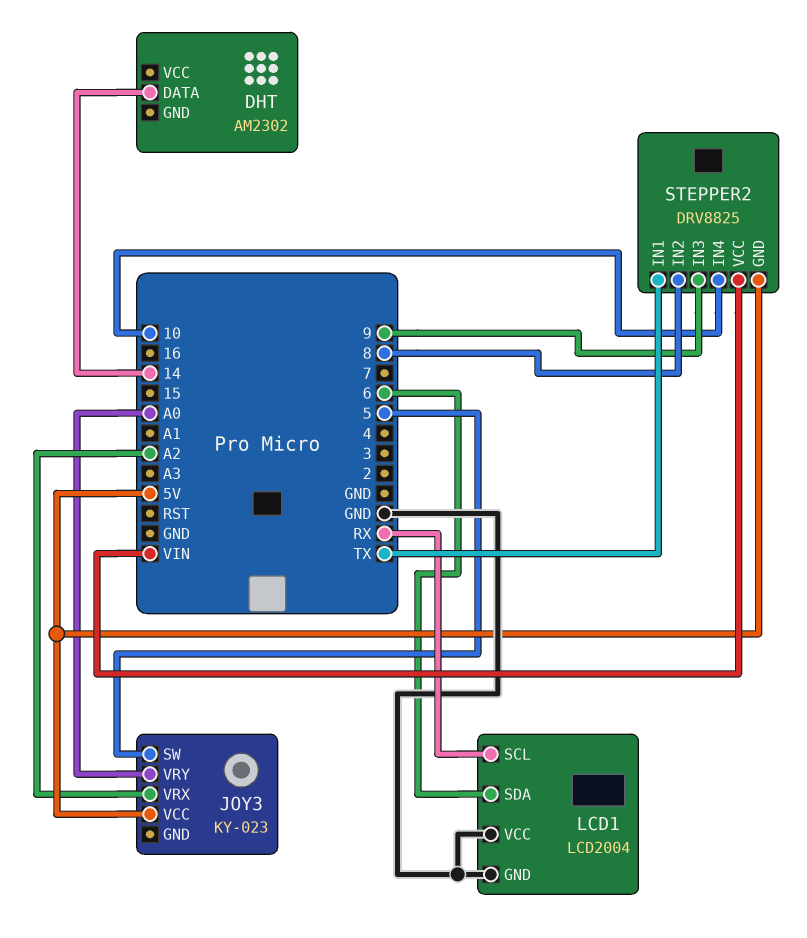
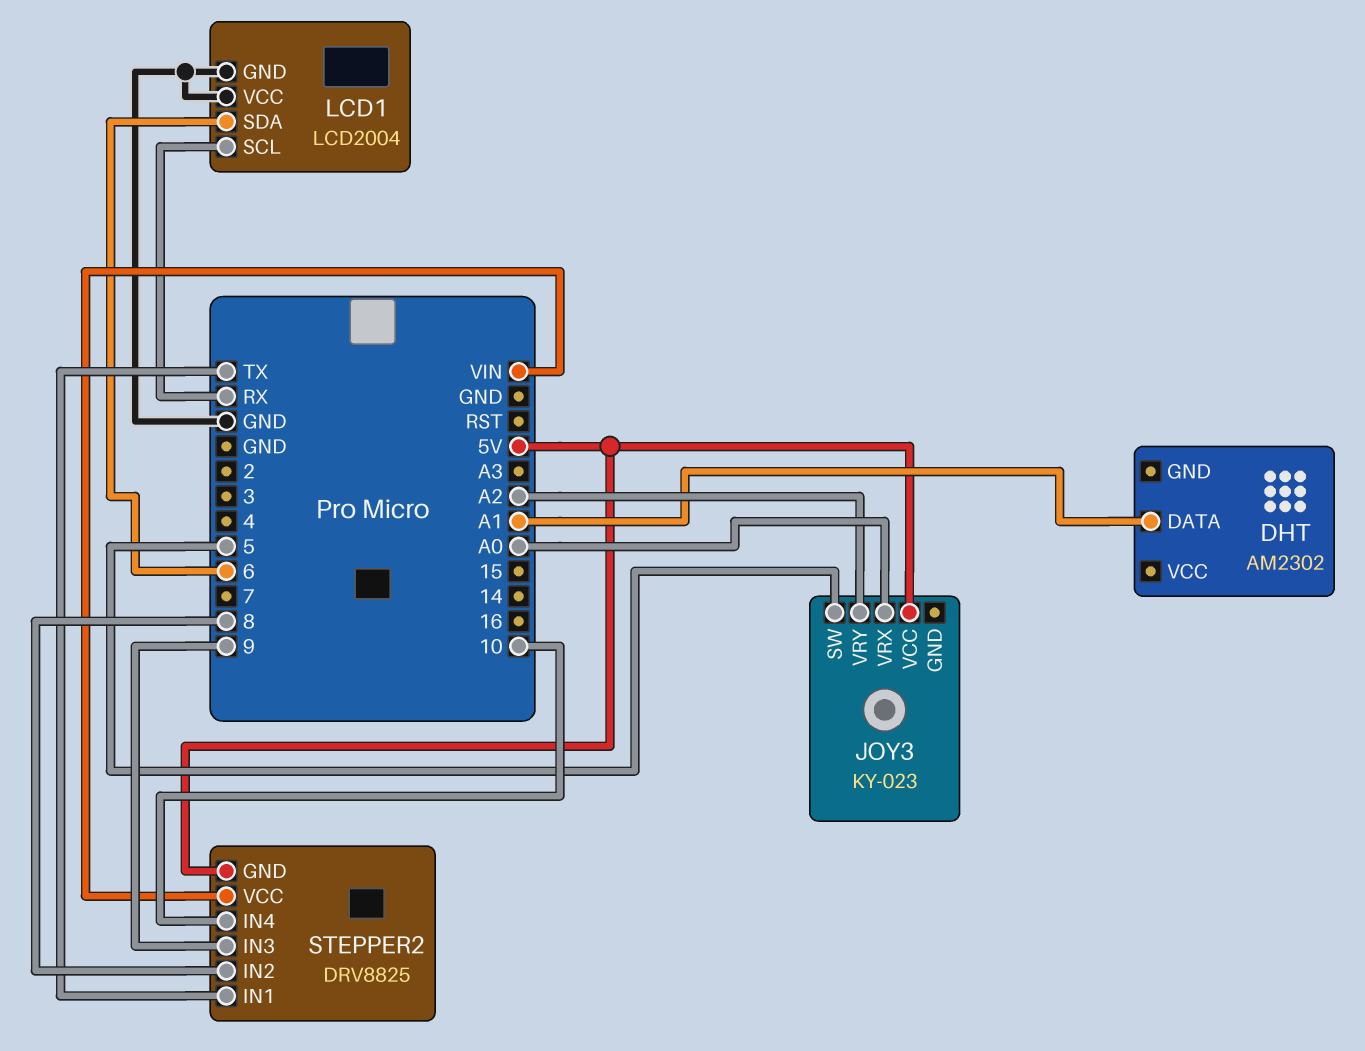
DHT pin DATA: 14 -> A1
JOY3 pin VRX: A2 -> A0
JOY3 pin VRY: A0 -> A2

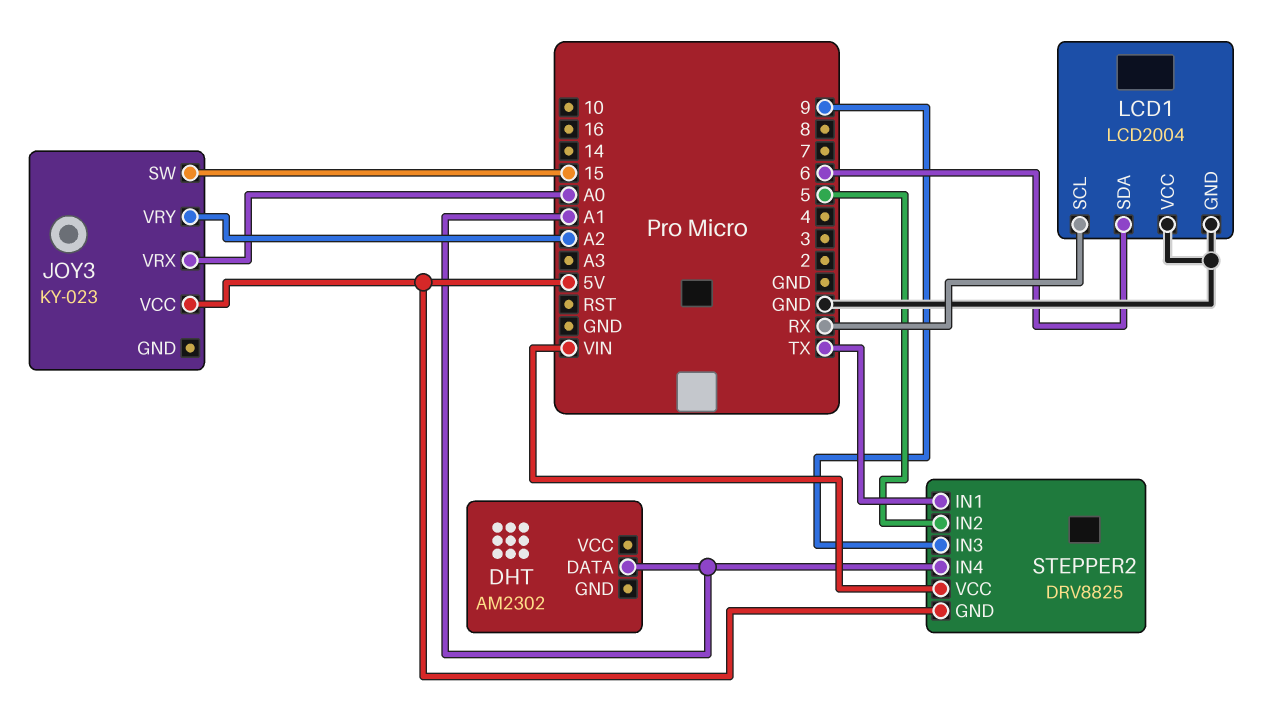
JOY3 pin SW: 5 -> 15
STEPPER2 pin IN2: 8 -> 5
STEPPER2 pin IN4: 10 -> A1

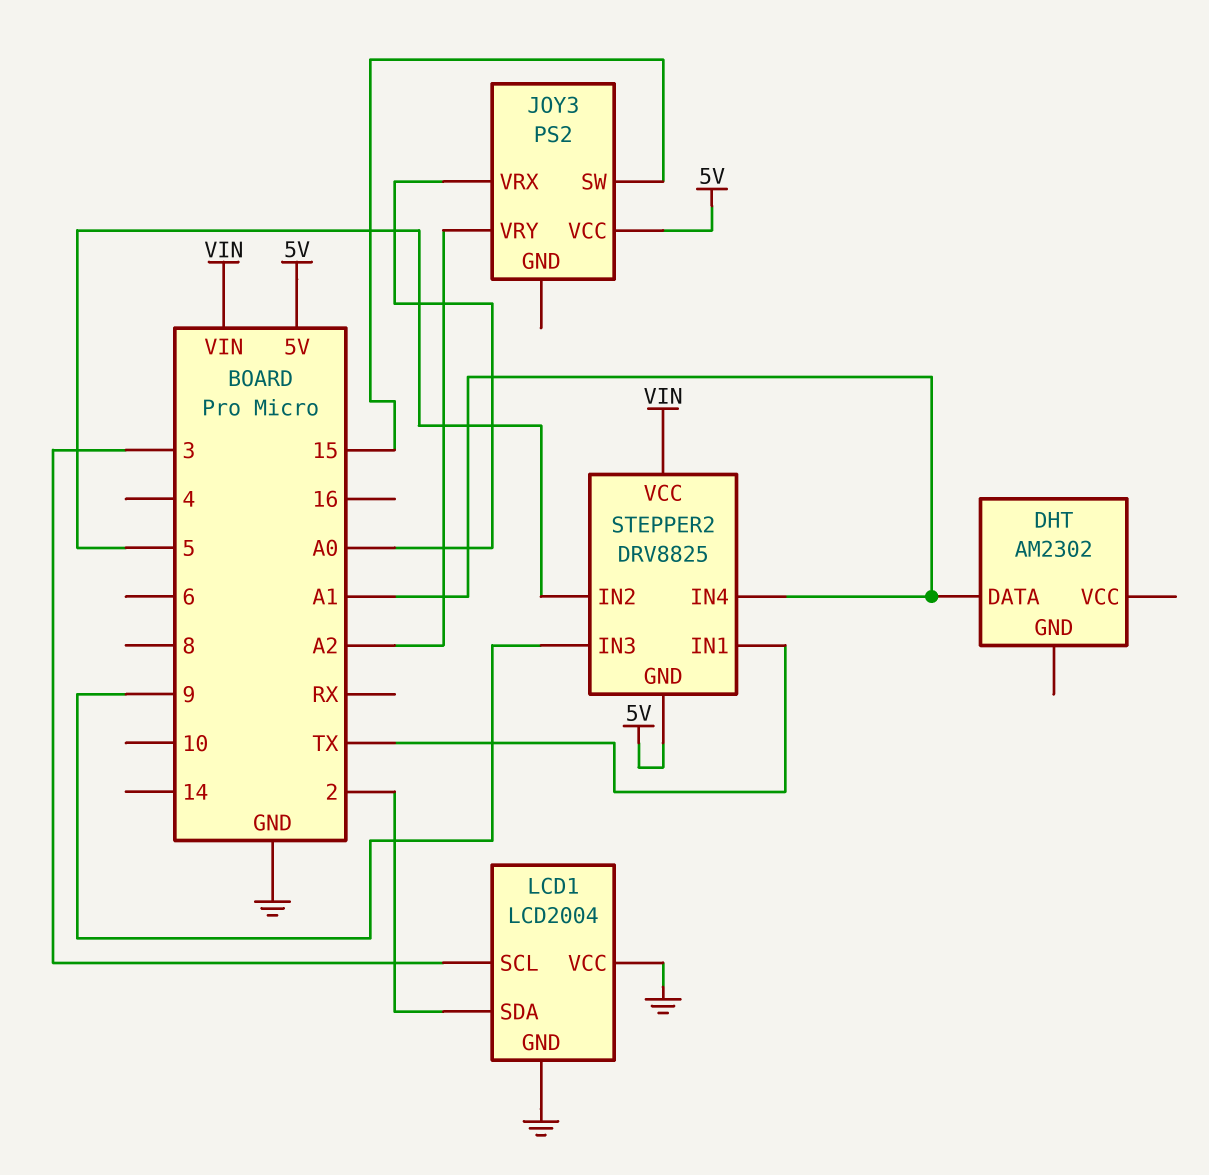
JOY3: KY-023 -> PS2
LCD1 pin SCL: RX -> 3
LCD1 pin SDA: 6 -> 2

